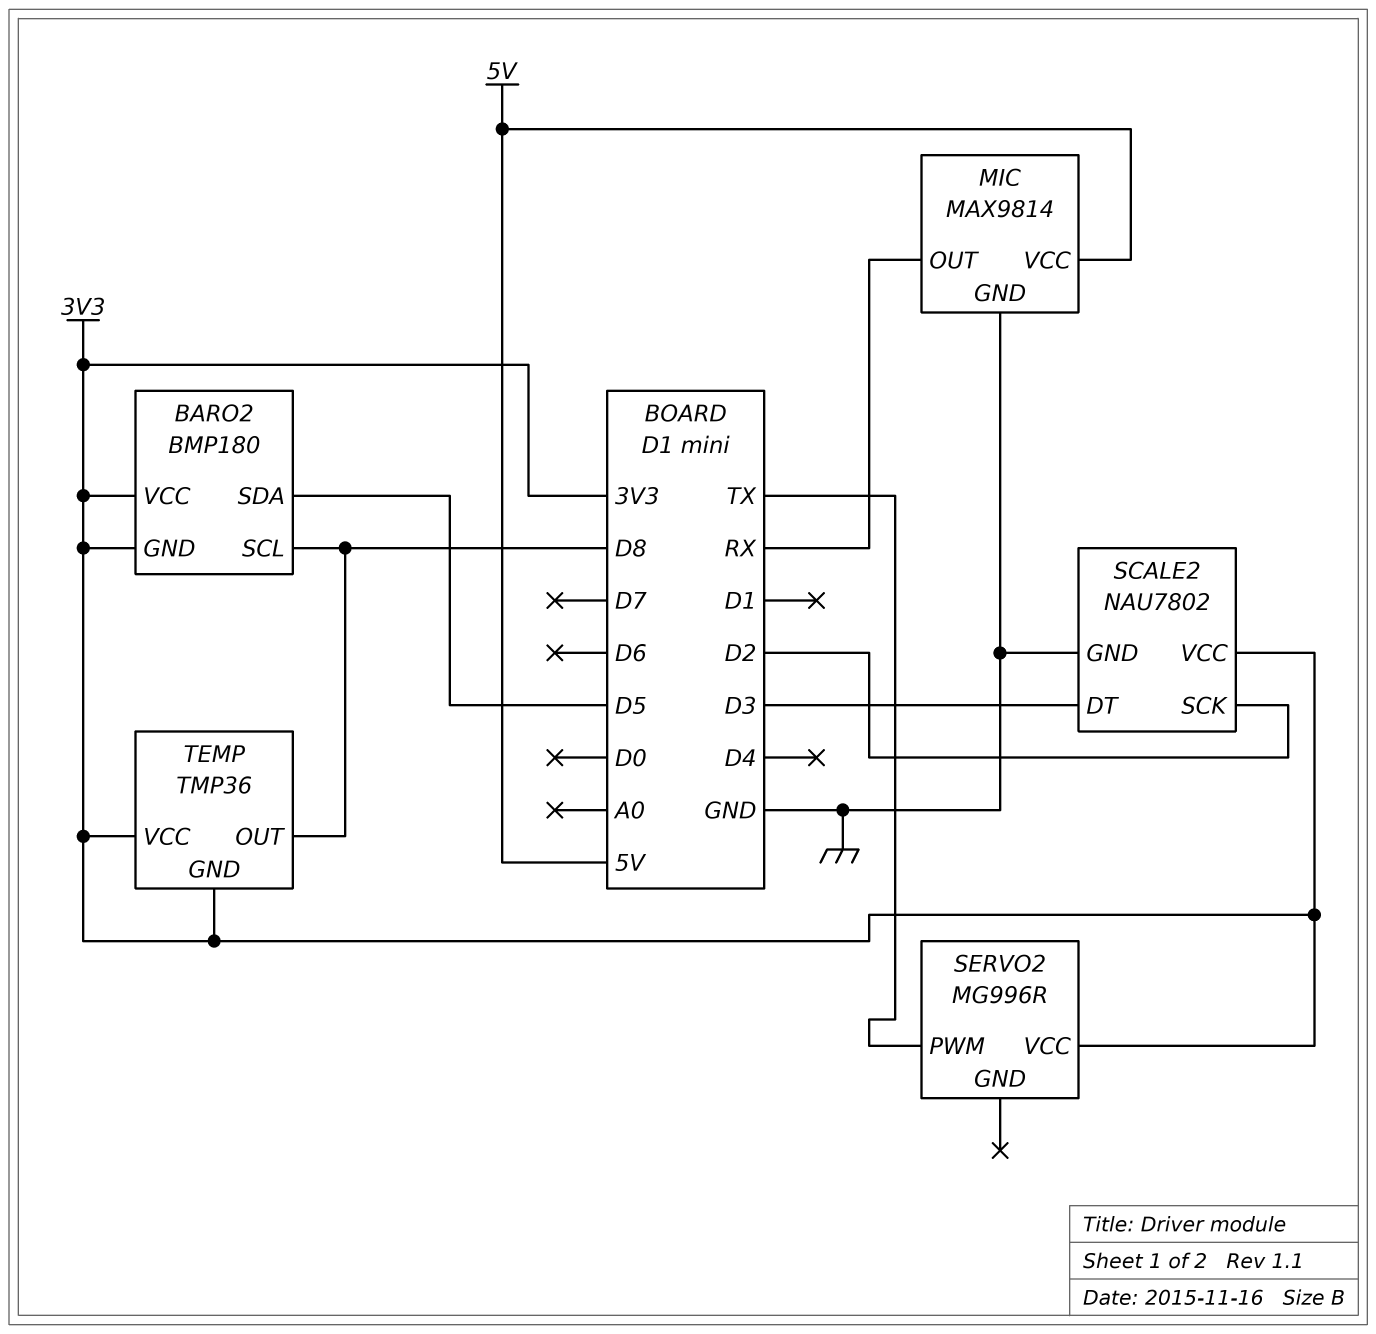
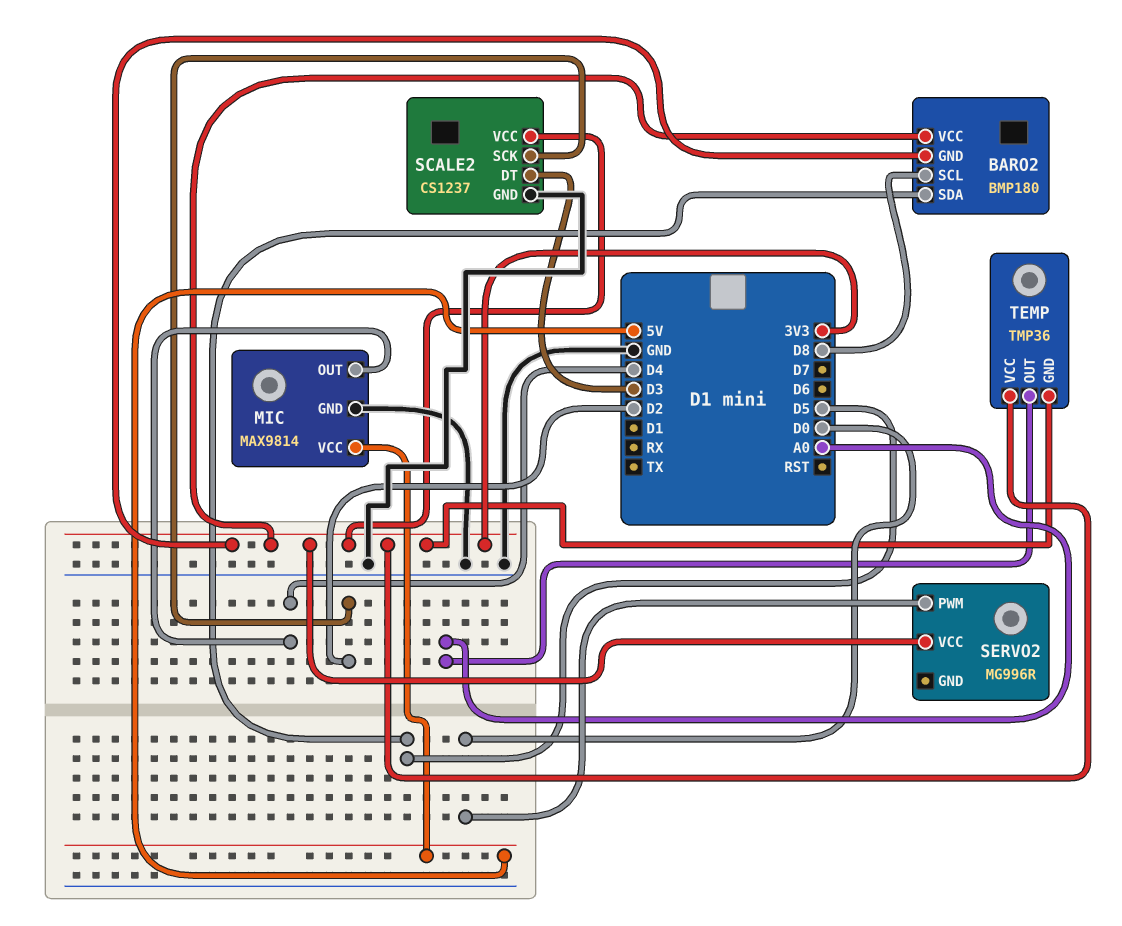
MIC pin OUT: RX -> D4
SCALE2: NAU7802 -> CS1237
SERVO2 pin PWM: TX -> D0
TEMP pin OUT: D8 -> A0

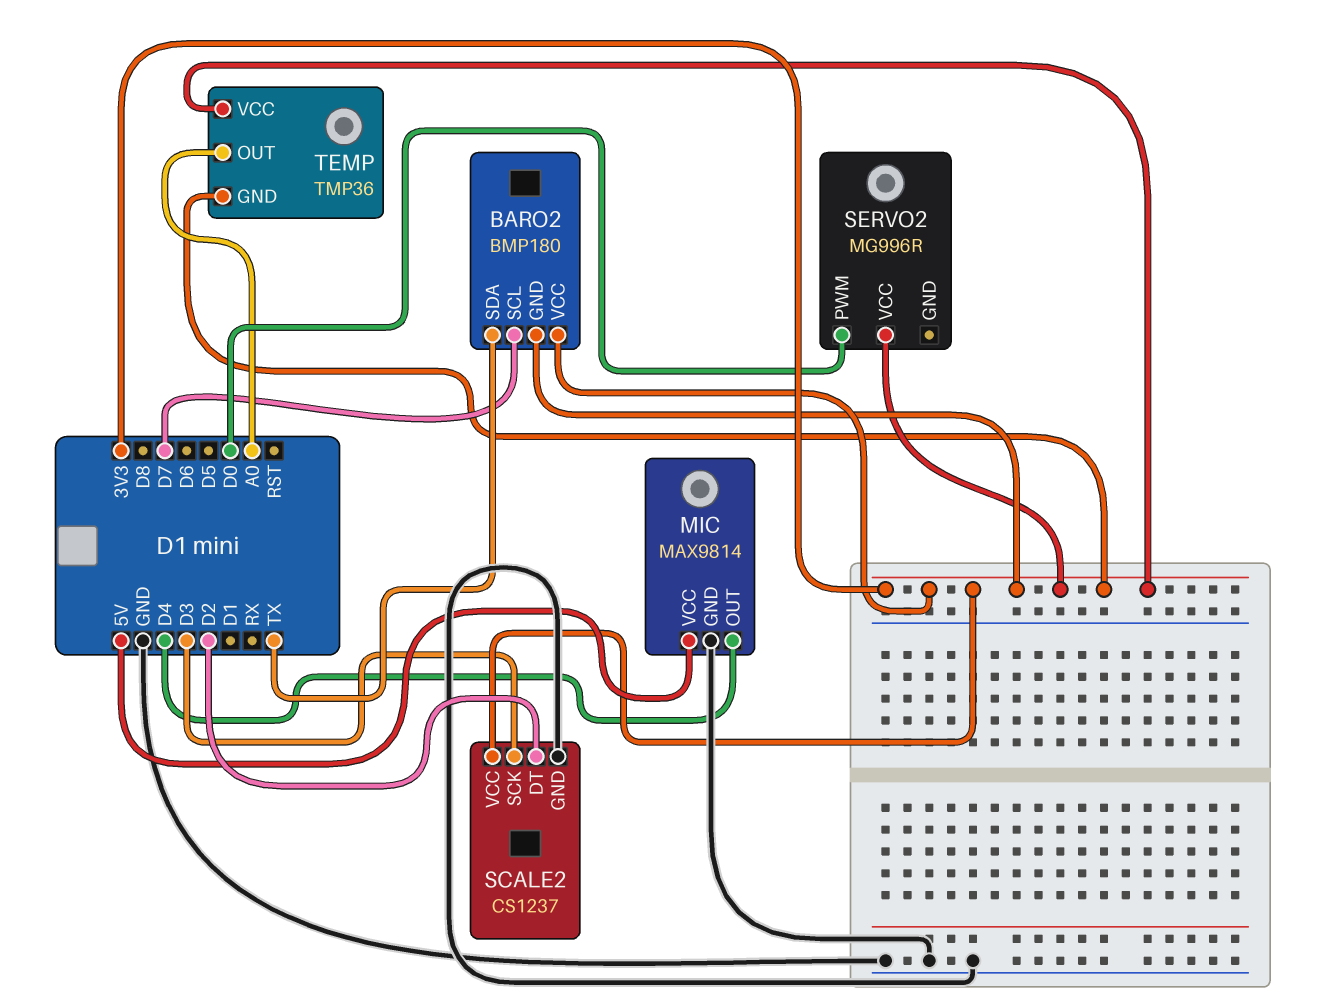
BARO2 pin SCL: D8 -> D7
BARO2 pin SDA: D5 -> TX
SCALE2 pin DT: D3 -> D2
SCALE2 pin SCK: D2 -> D3

